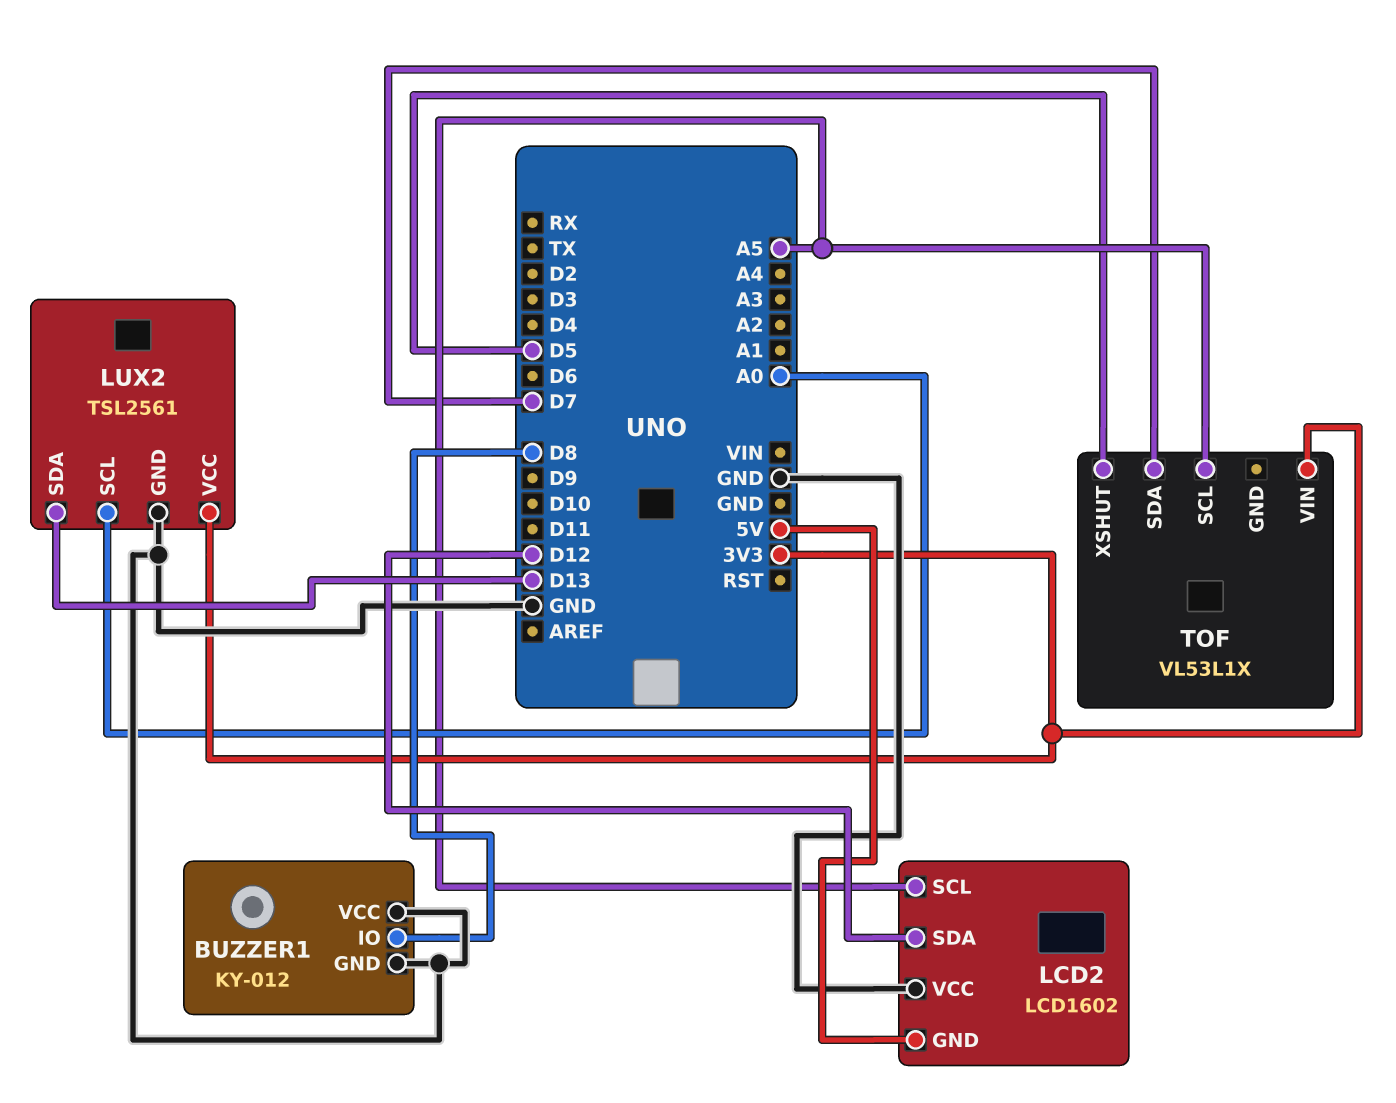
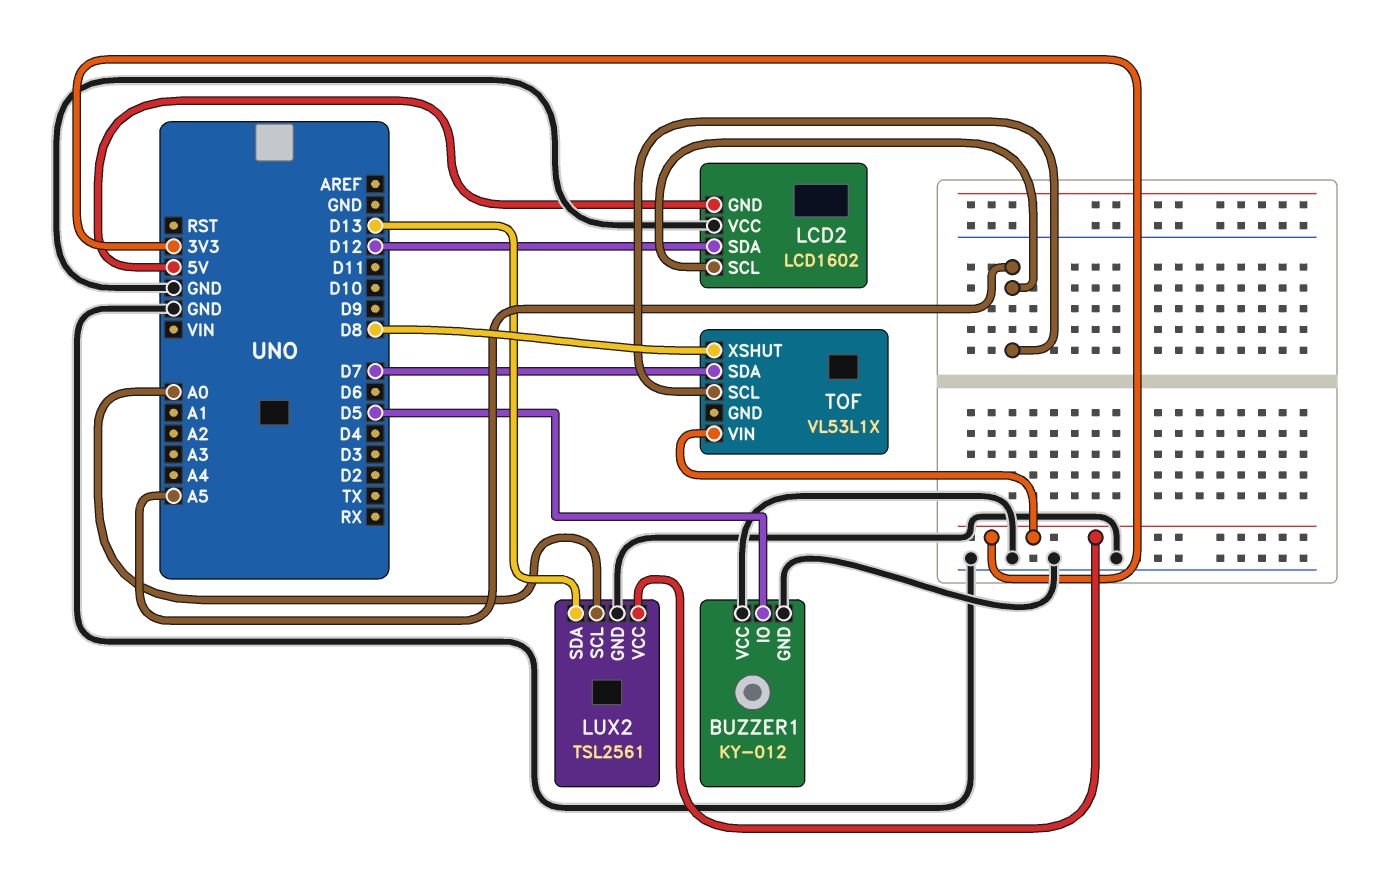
BUZZER1 pin IO: D8 -> D5
TOF pin XSHUT: D5 -> D8

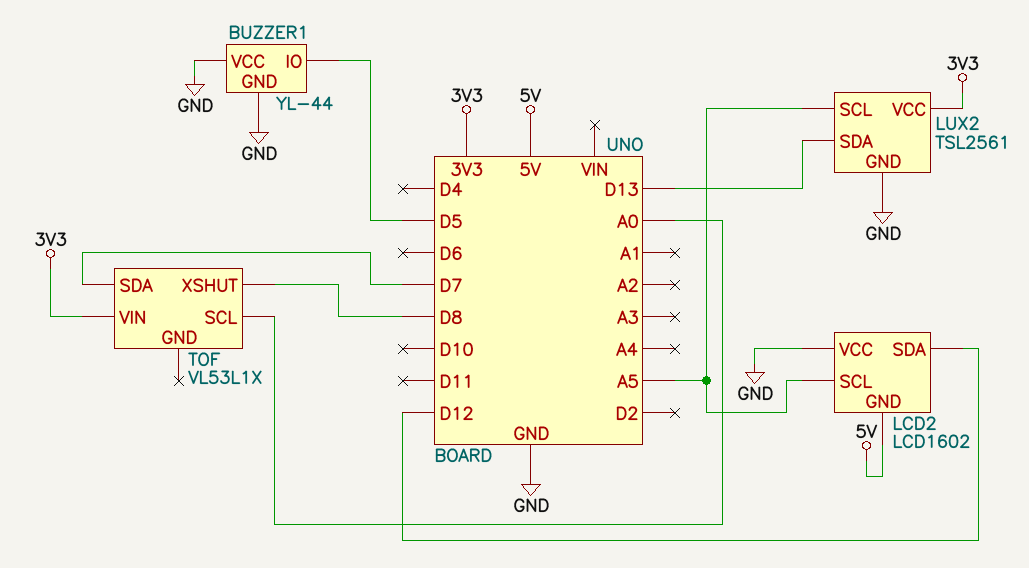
BUZZER1: KY-012 -> YL-44
LUX2 pin SCL: A0 -> A5
TOF pin SCL: A5 -> A0

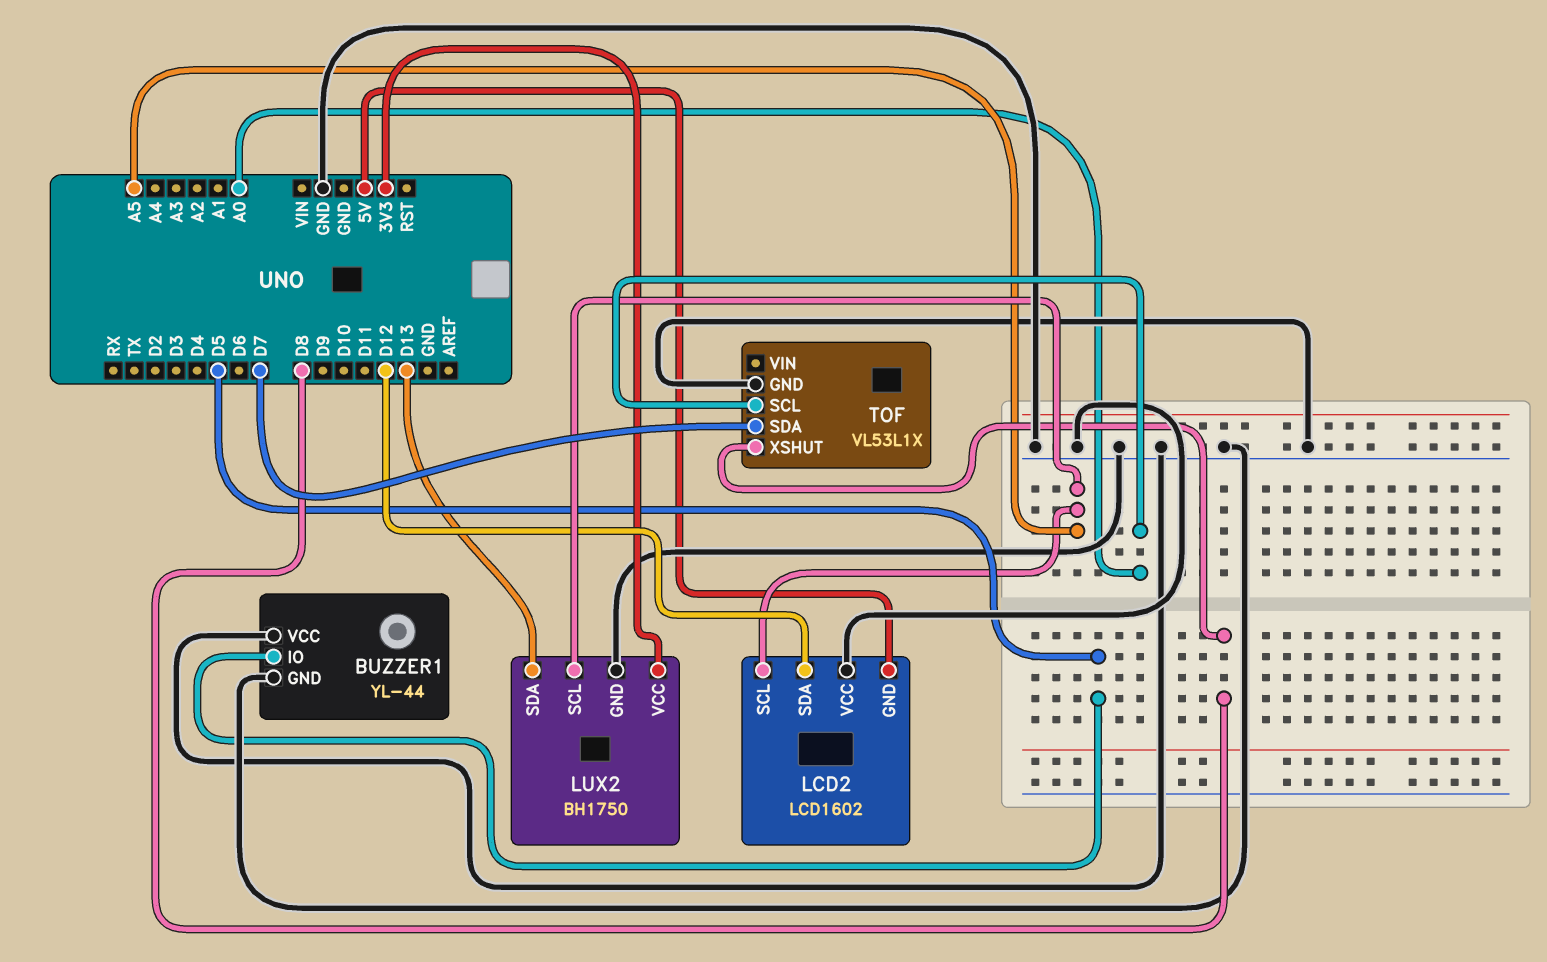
LUX2: TSL2561 -> BH1750
TOF pin GND: none -> GND
TOF pin VIN: 3V3 -> none

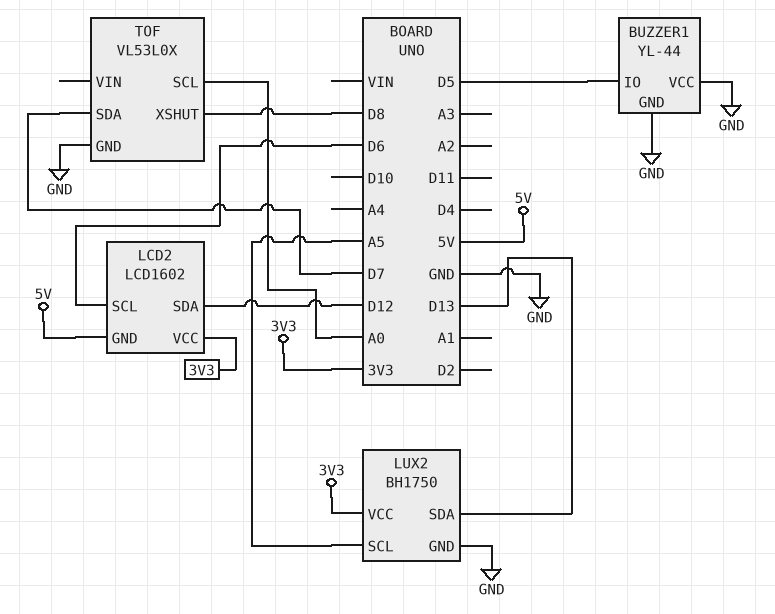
LCD2 pin SCL: A5 -> D6
LCD2 pin VCC: GND -> 3V3
TOF: VL53L1X -> VL53L0X

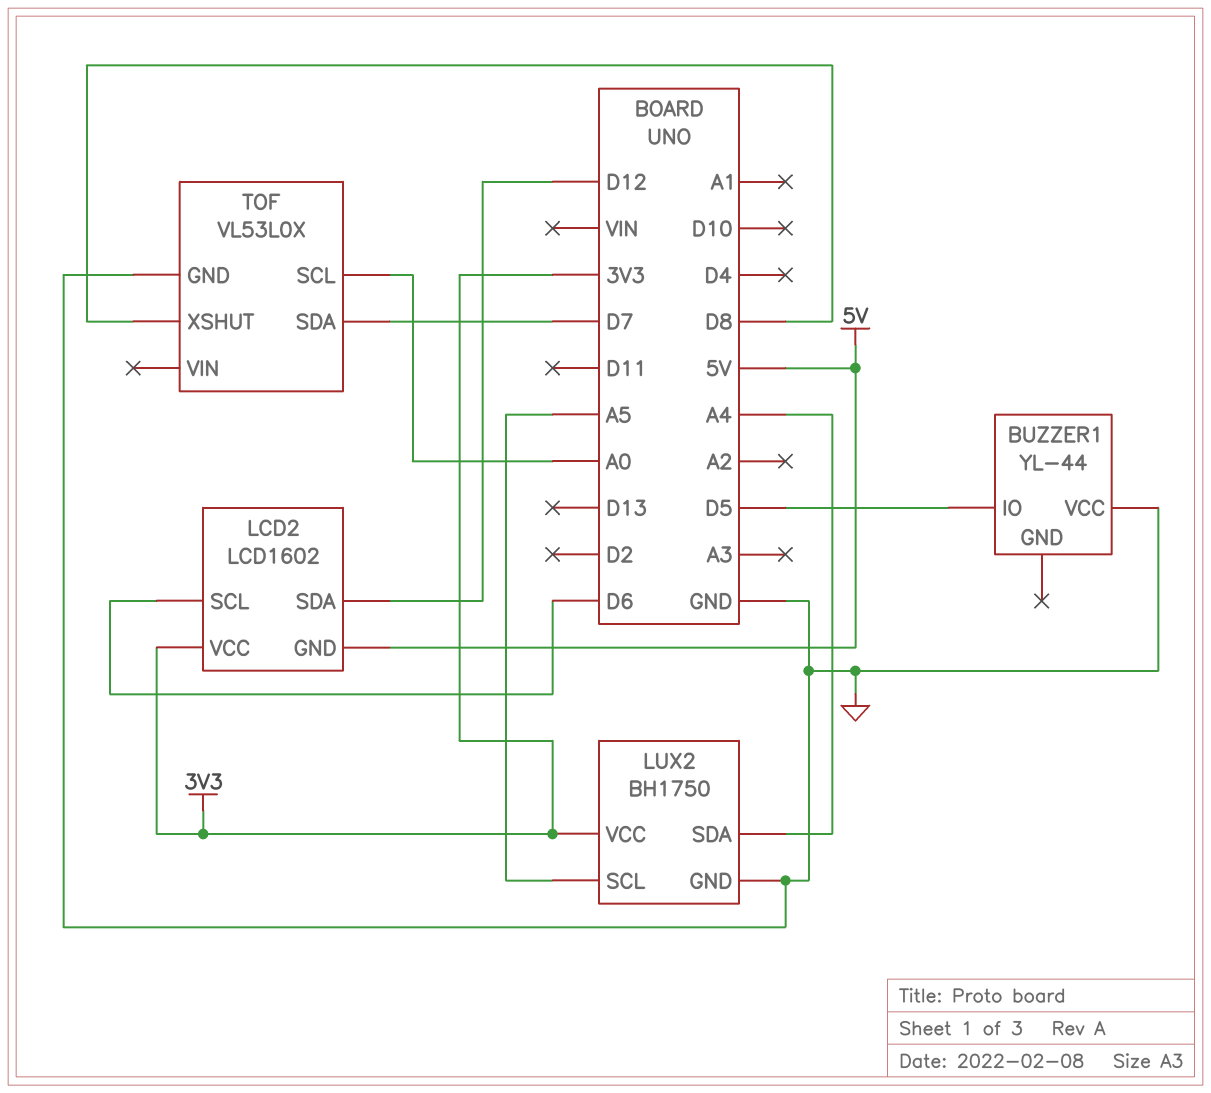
BUZZER1 pin GND: GND -> none
LUX2 pin SDA: D13 -> A4

